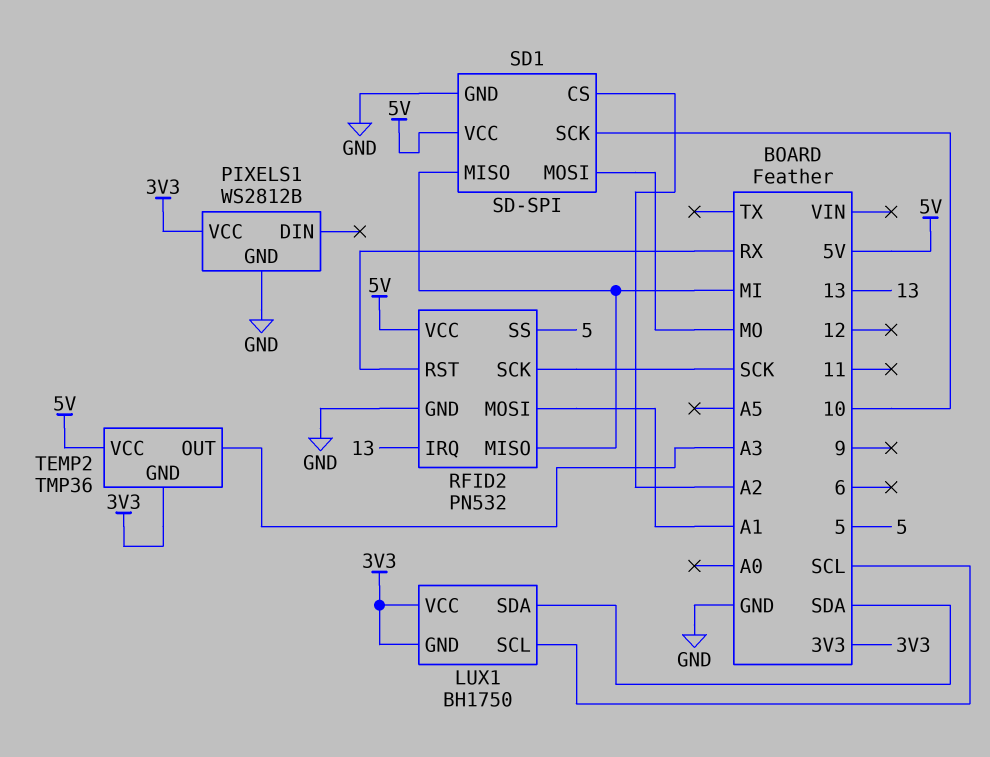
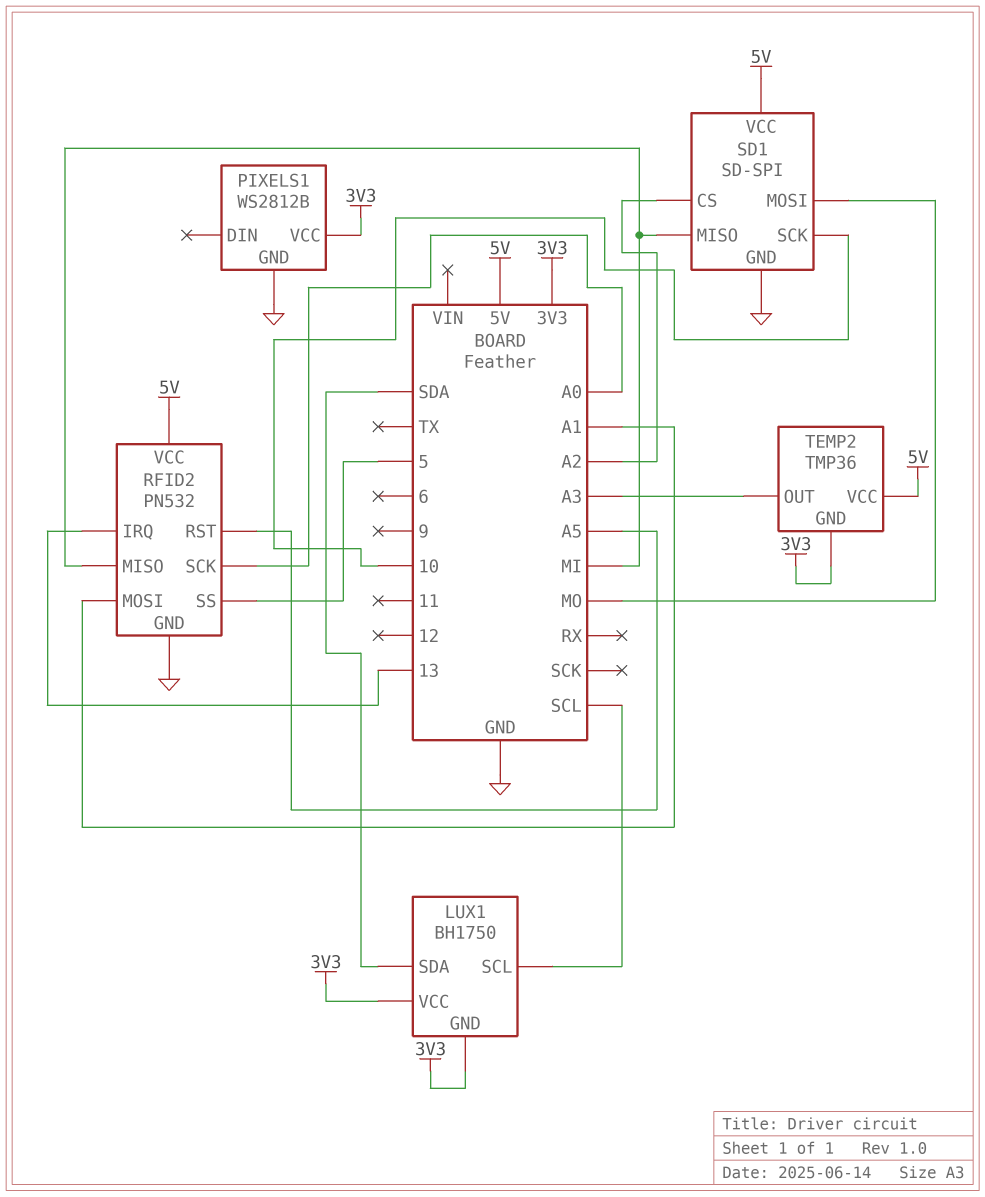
RFID2 pin RST: RX -> A5
RFID2 pin SCK: SCK -> A0

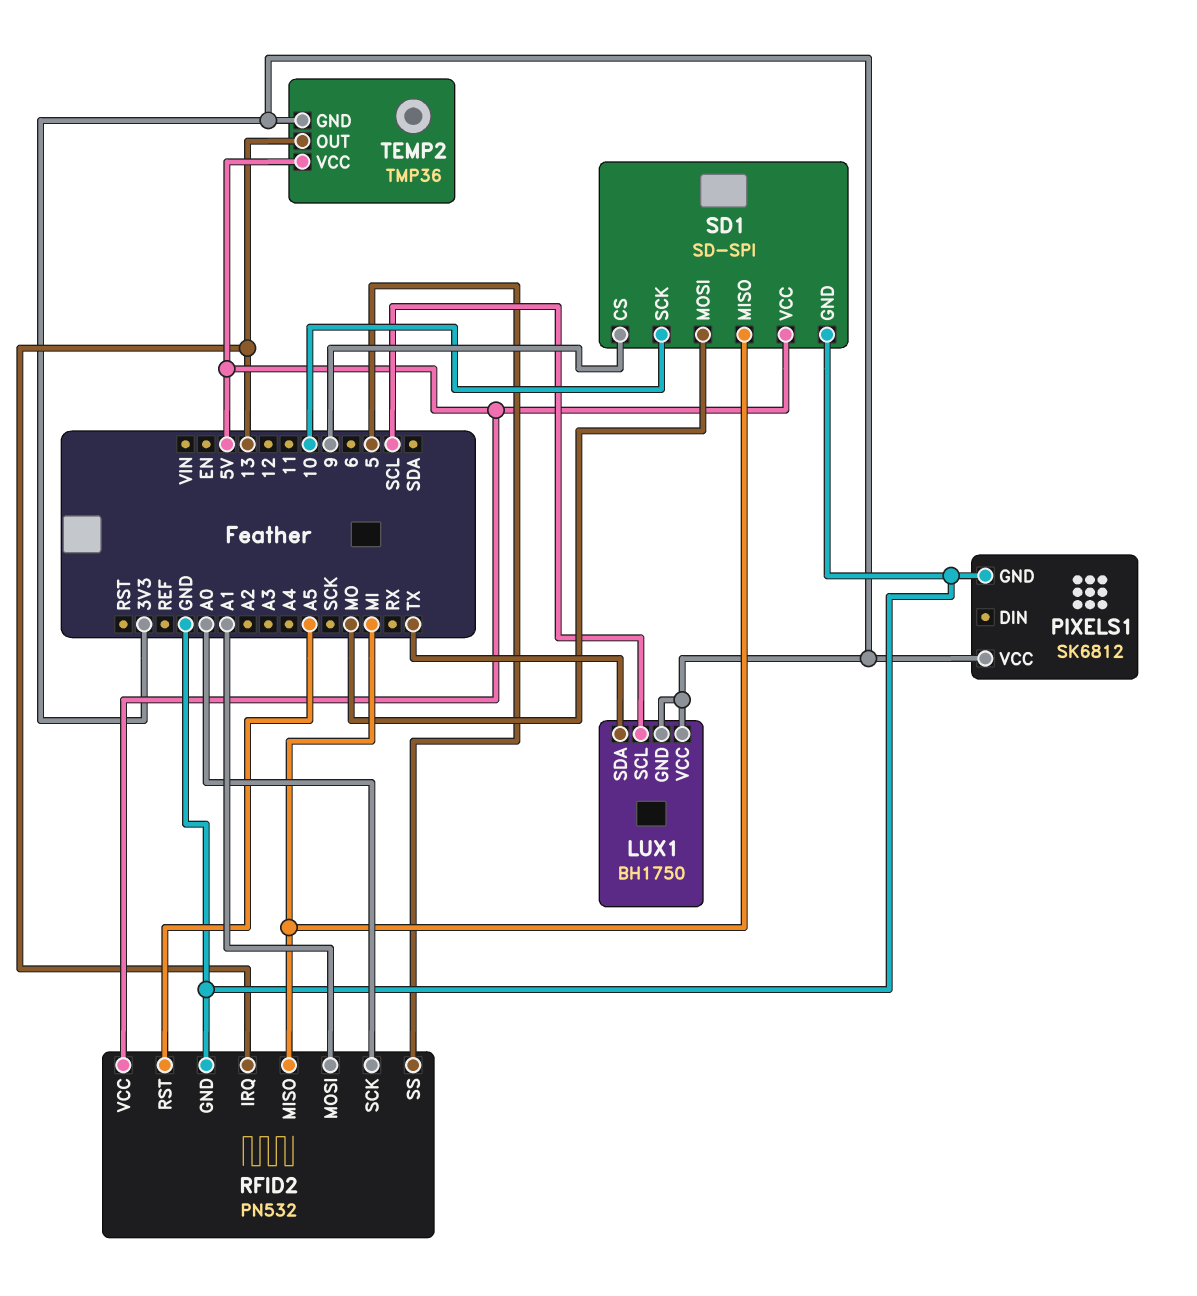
LUX1 pin SDA: SDA -> TX
PIXELS1: WS2812B -> SK6812
SD1 pin CS: A2 -> 9
TEMP2 pin OUT: A3 -> 13

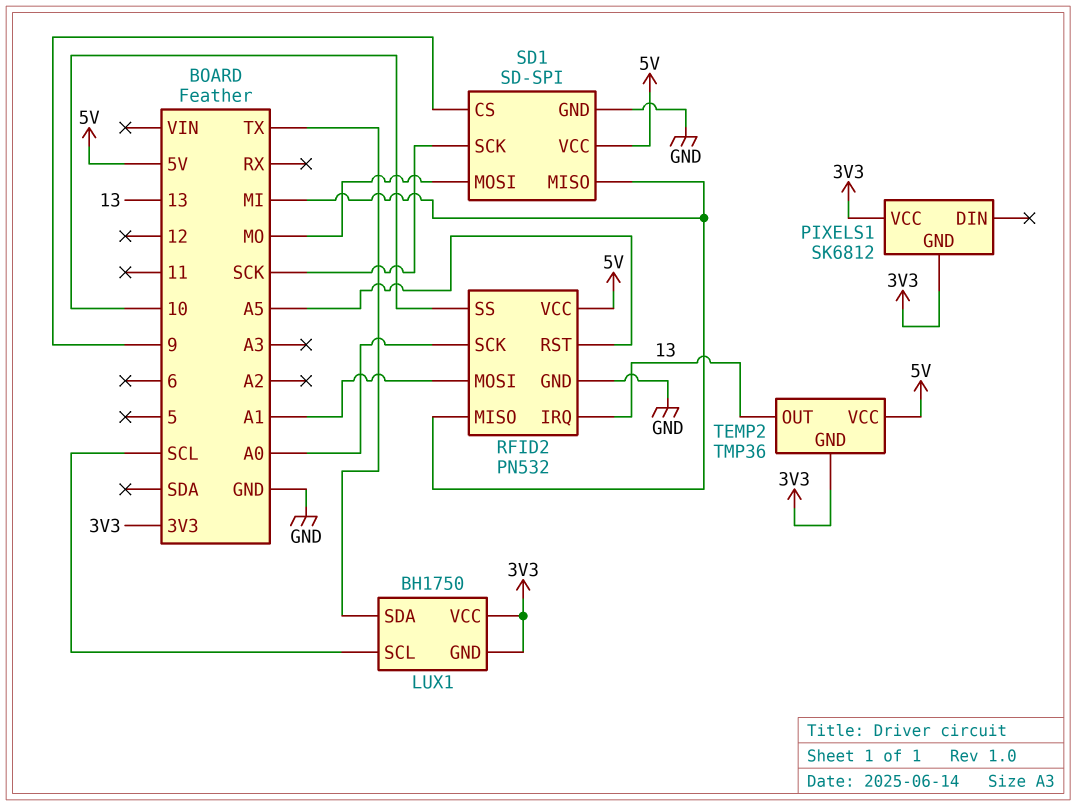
PIXELS1 pin GND: GND -> 3V3
RFID2 pin SS: 5 -> 10
SD1 pin SCK: 10 -> SCK

